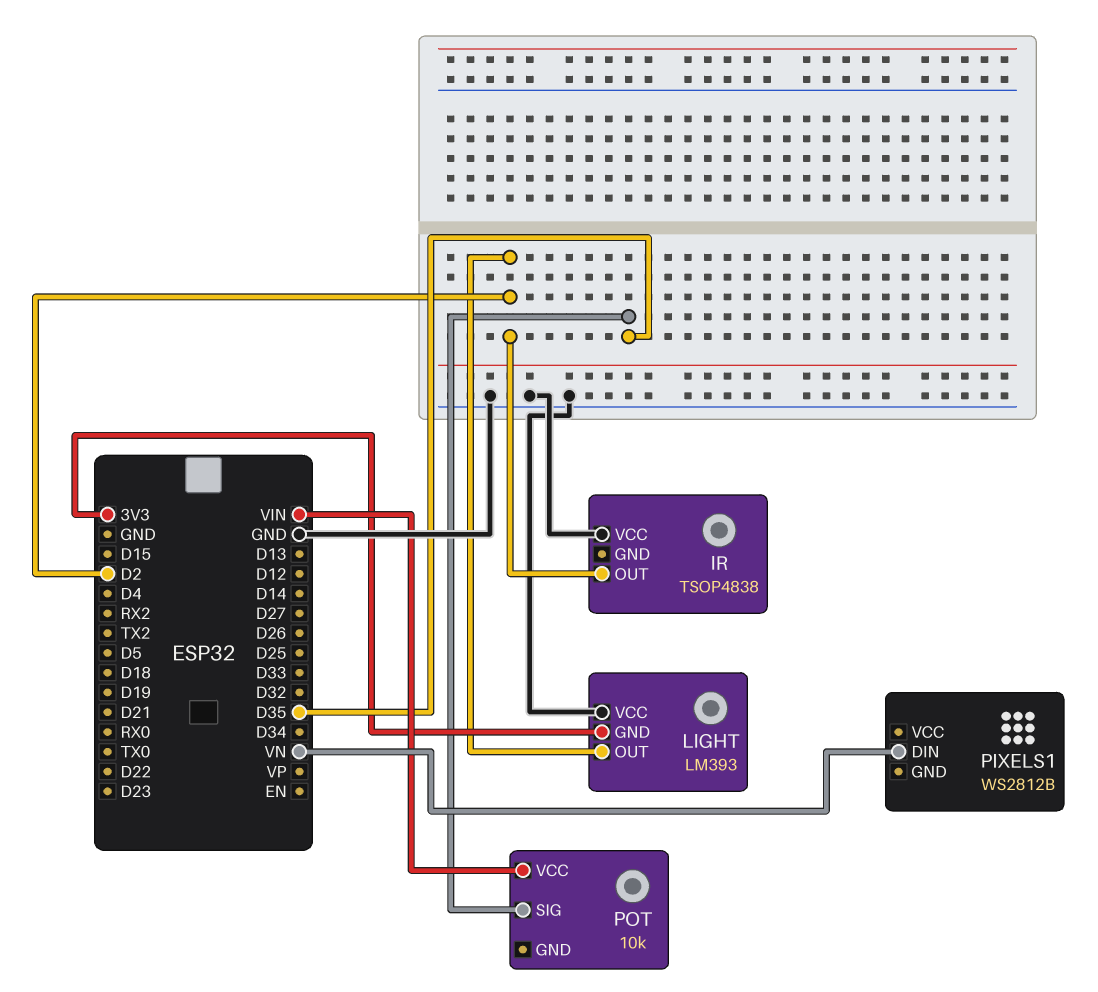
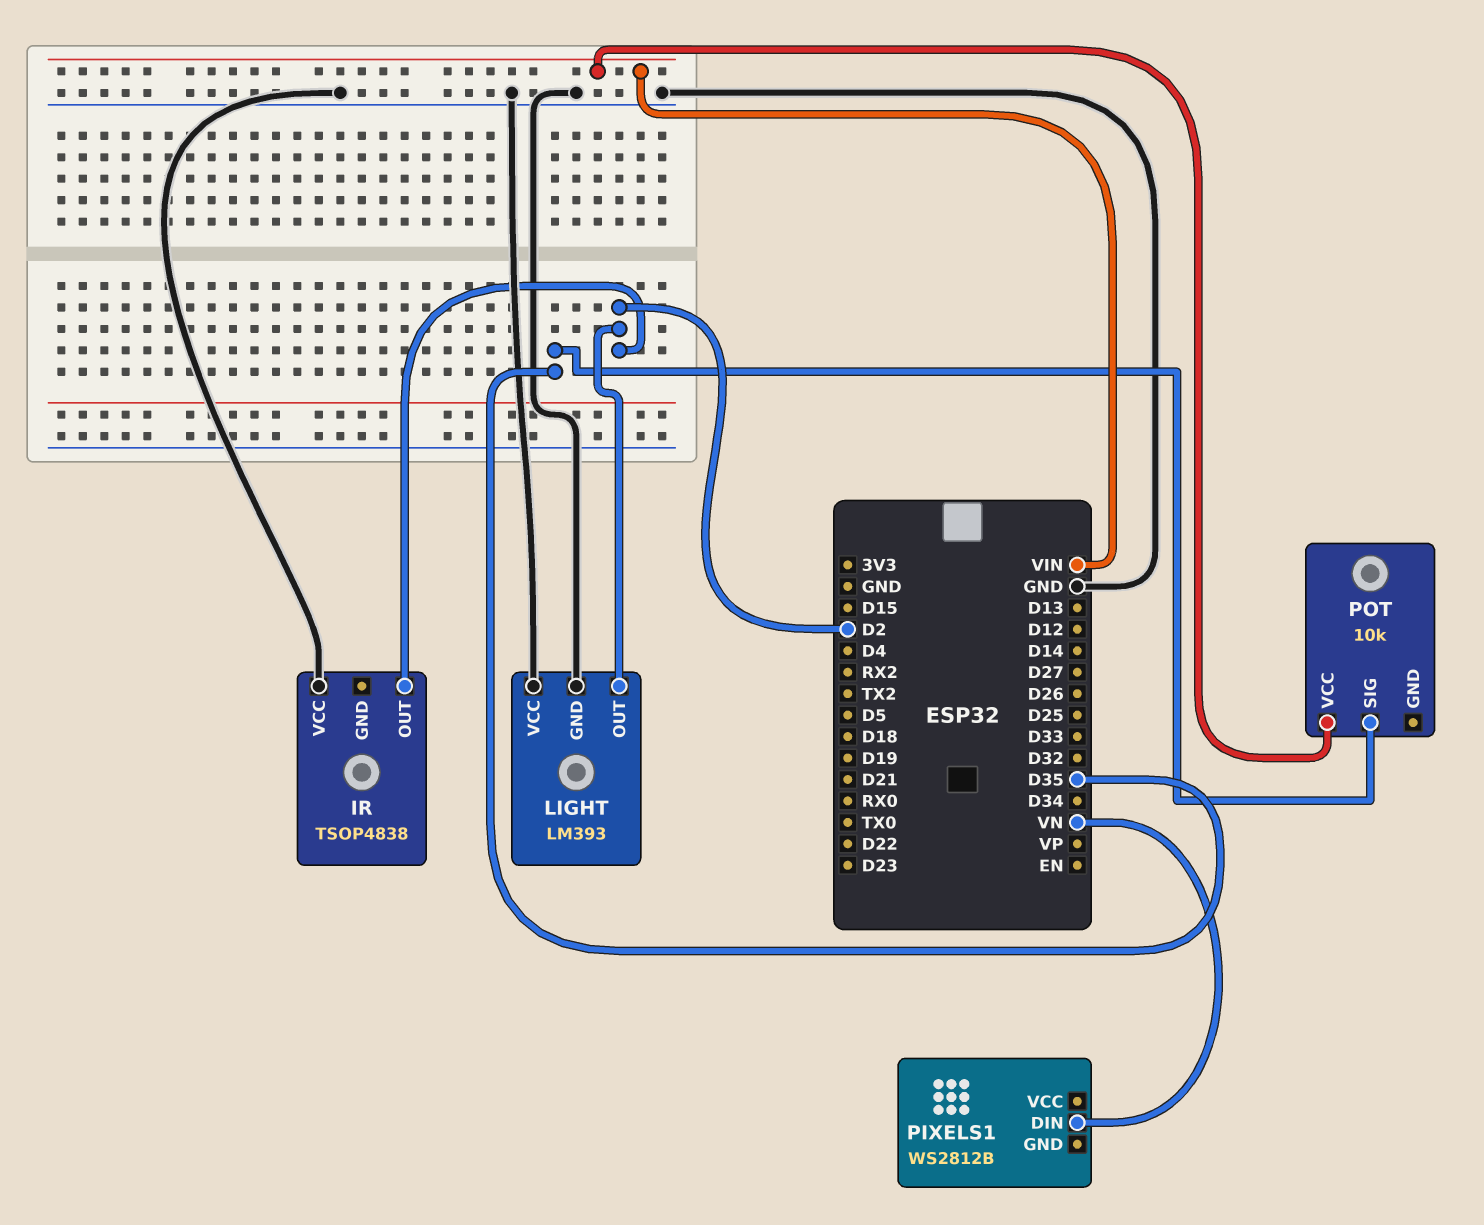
LIGHT pin GND: 3V3 -> GND

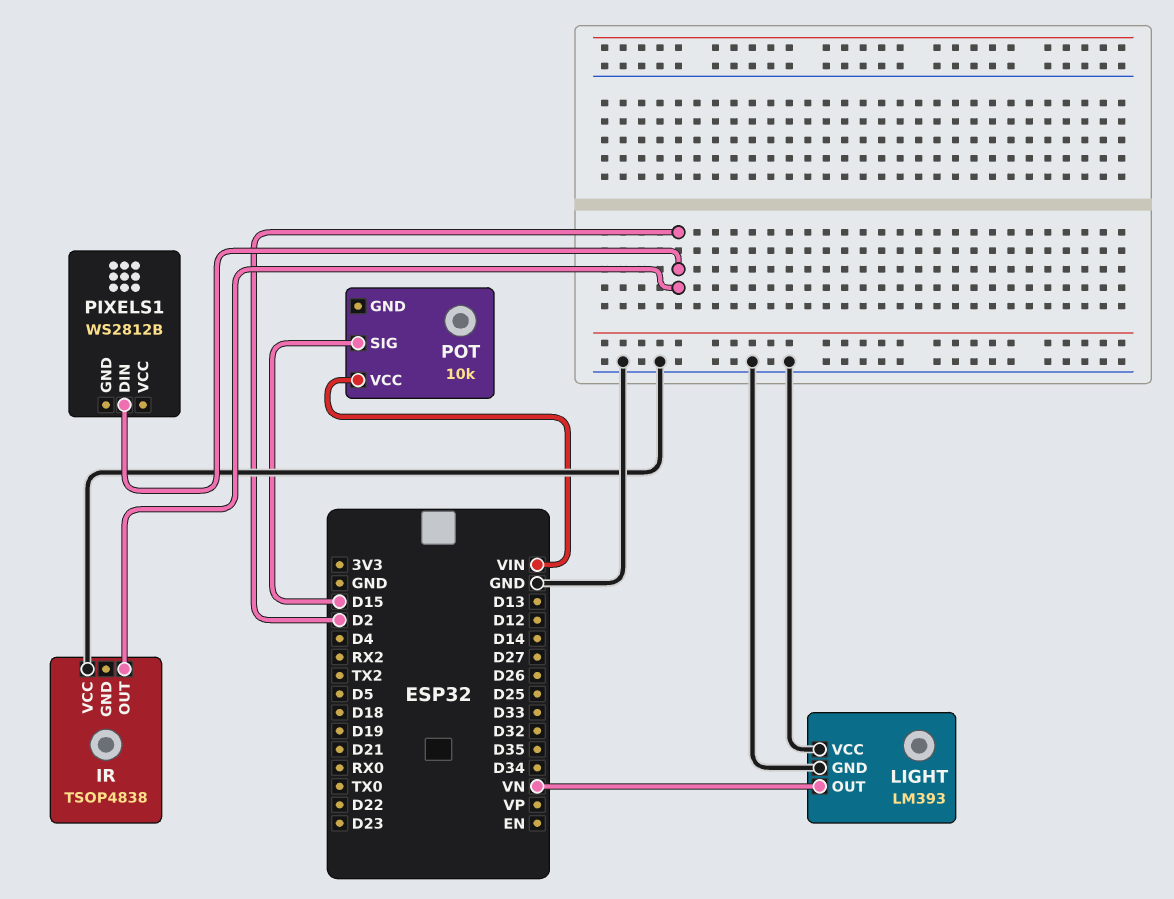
LIGHT pin OUT: D2 -> VN
PIXELS1 pin DIN: VN -> D2
POT pin SIG: D35 -> D15

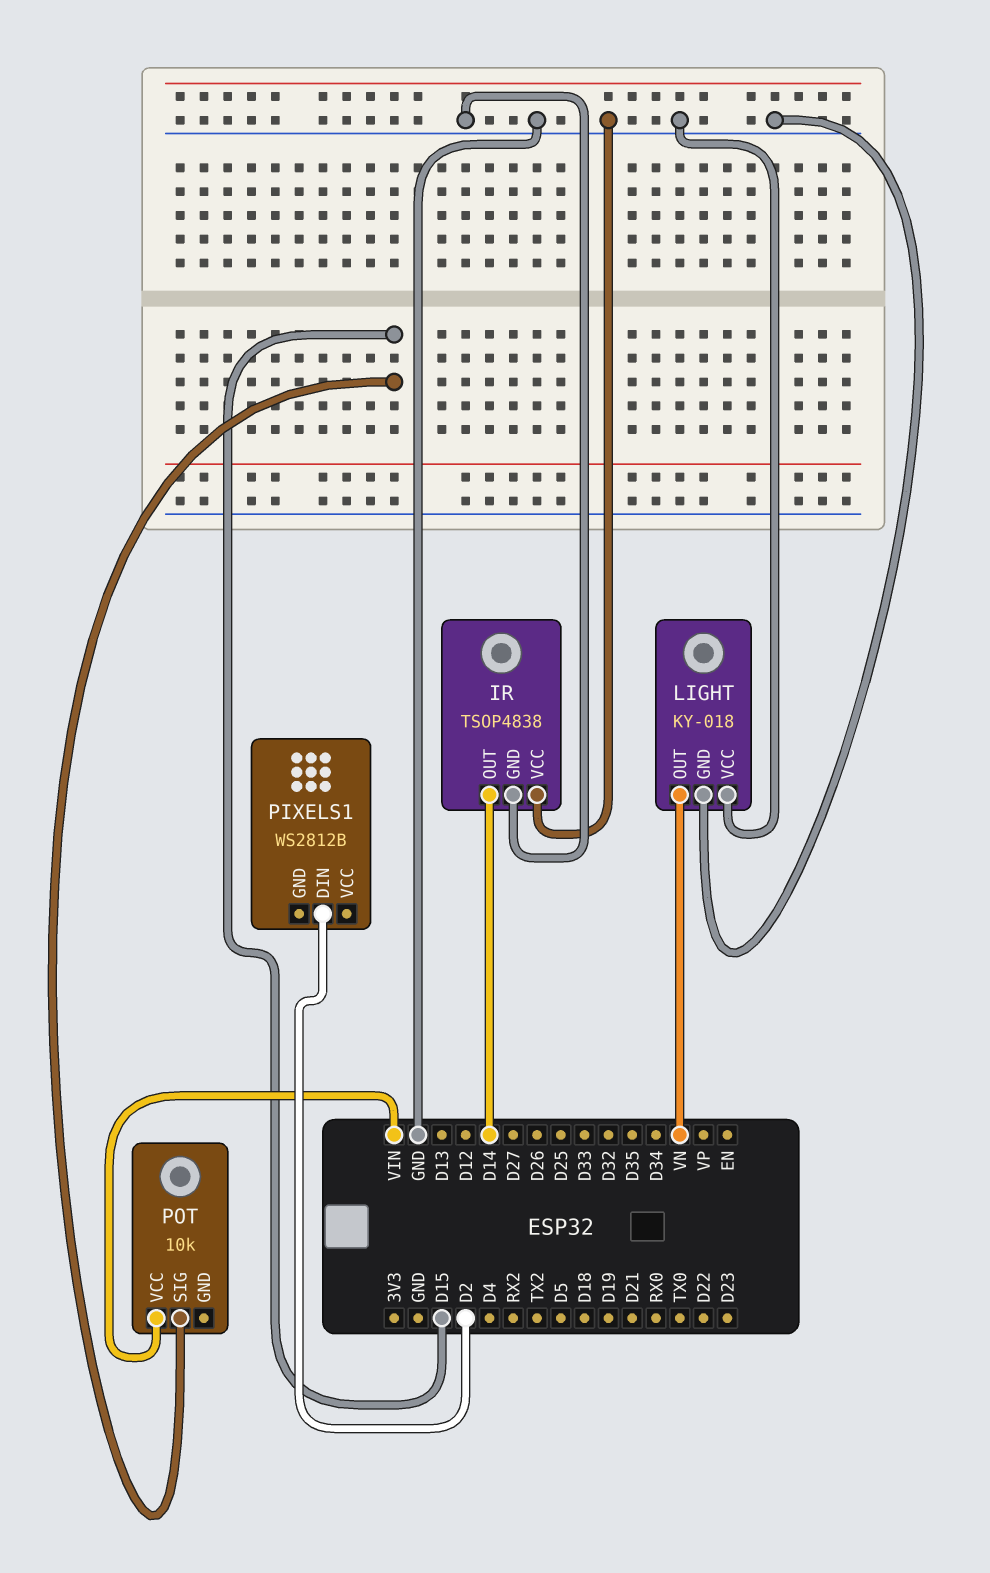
IR pin GND: none -> GND
IR pin OUT: D2 -> D14
LIGHT: LM393 -> KY-018

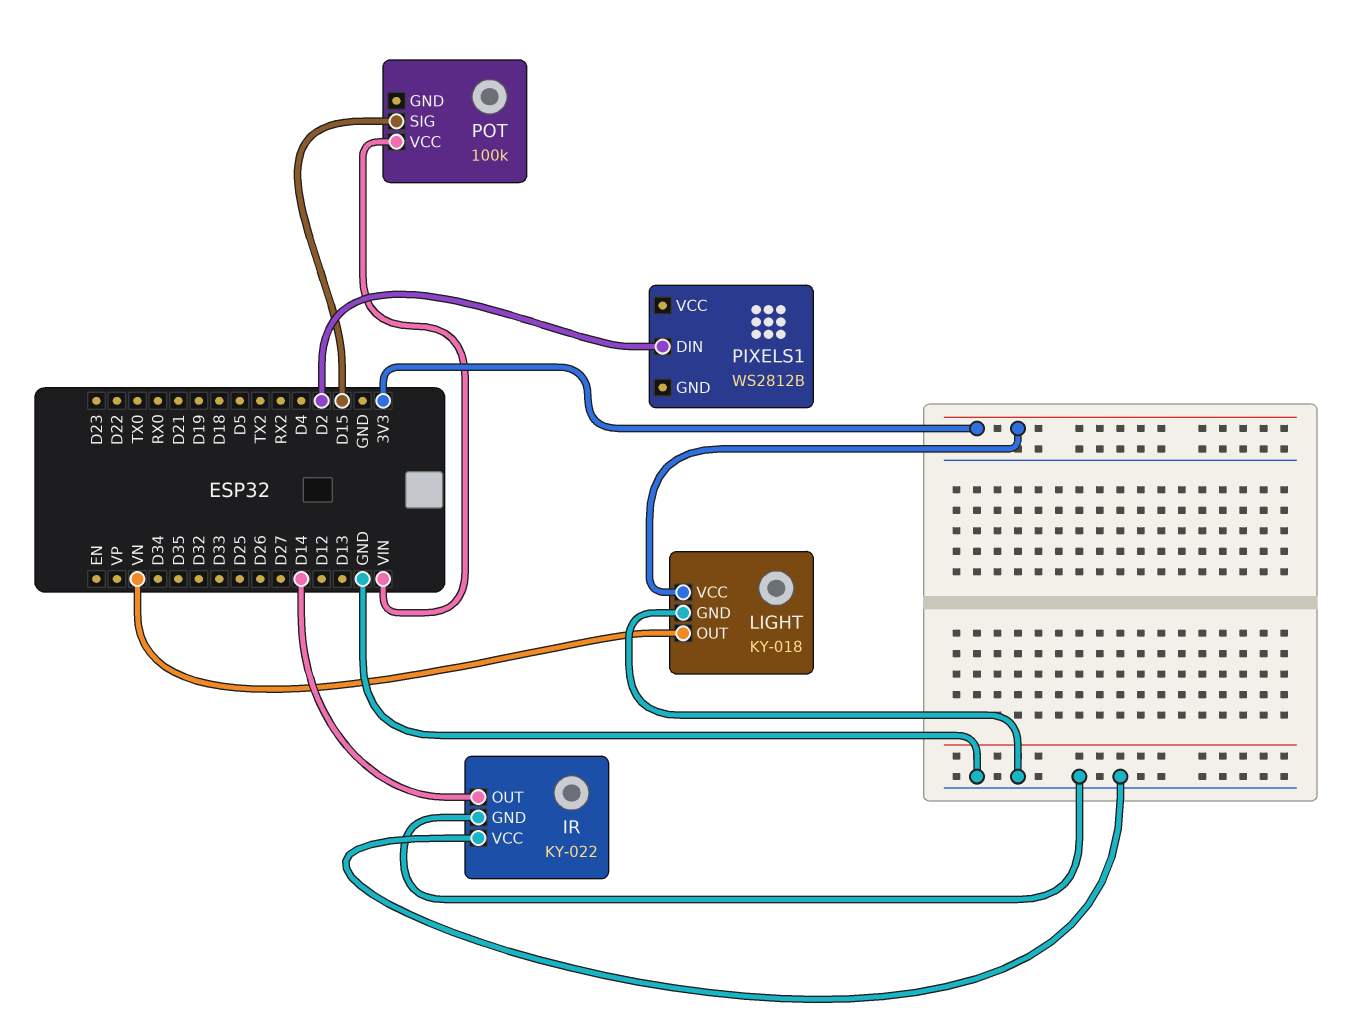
IR: TSOP4838 -> KY-022
LIGHT pin VCC: GND -> 3V3
POT: 10k -> 100k

